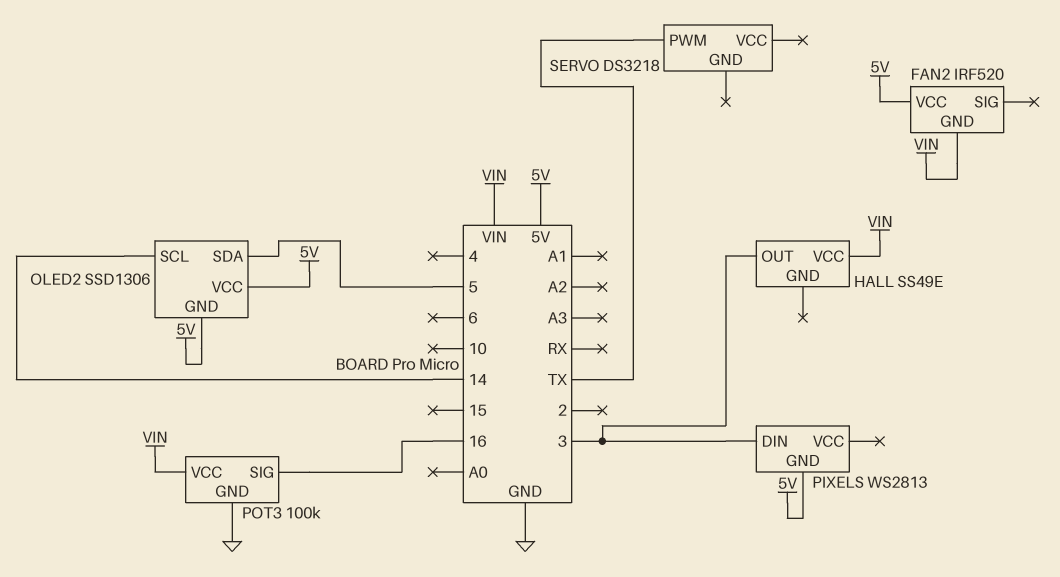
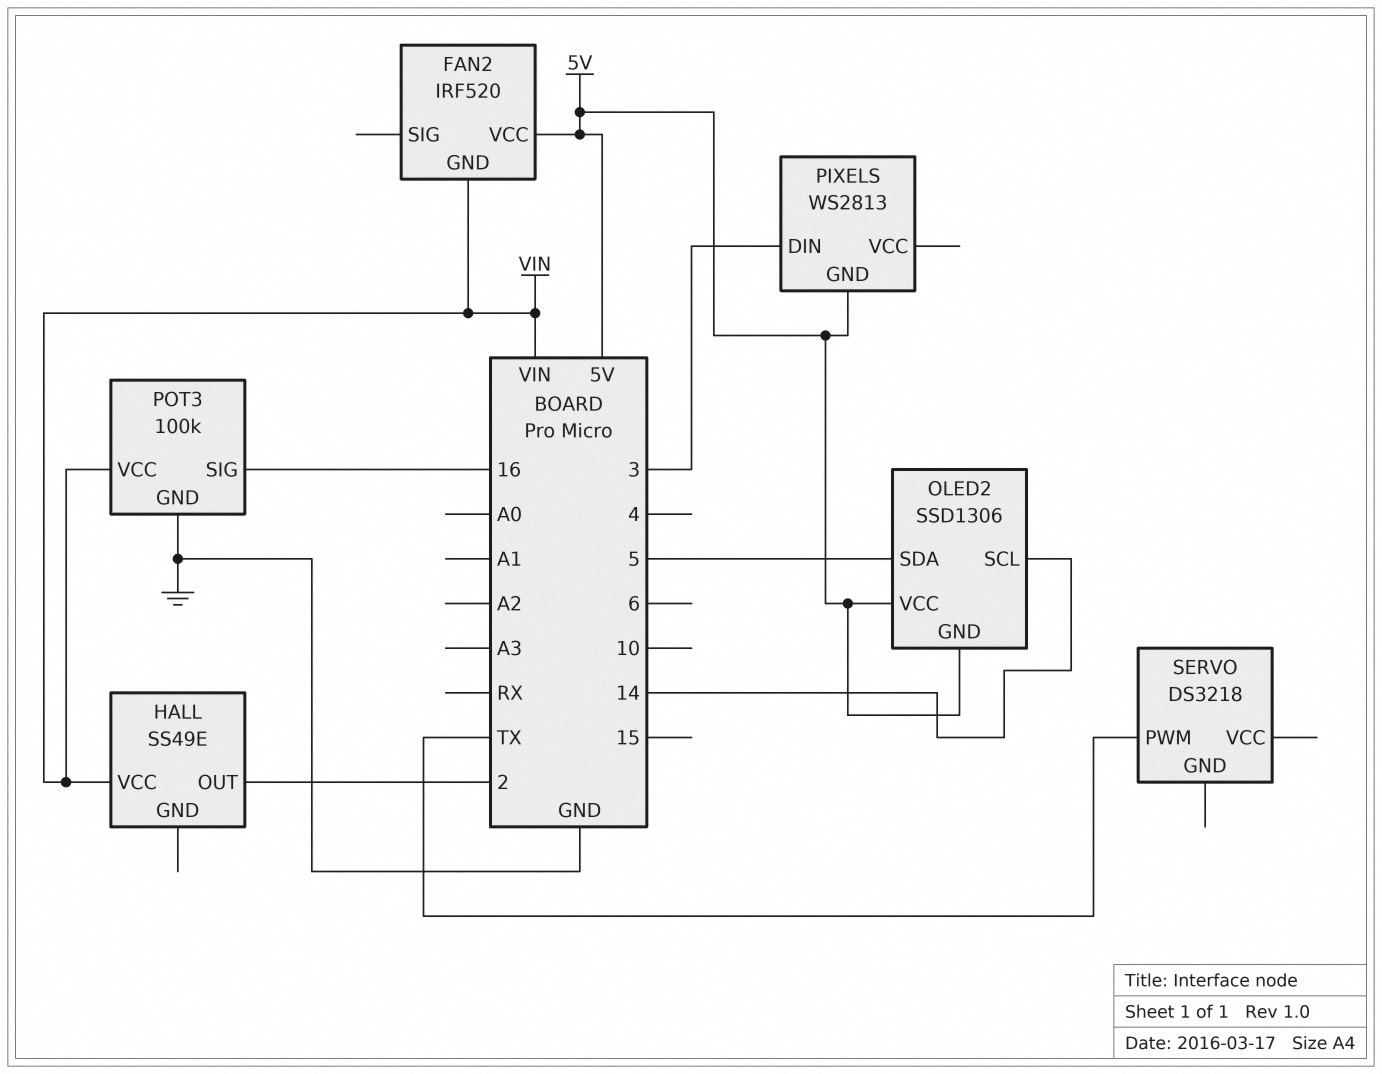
HALL pin OUT: 3 -> 2

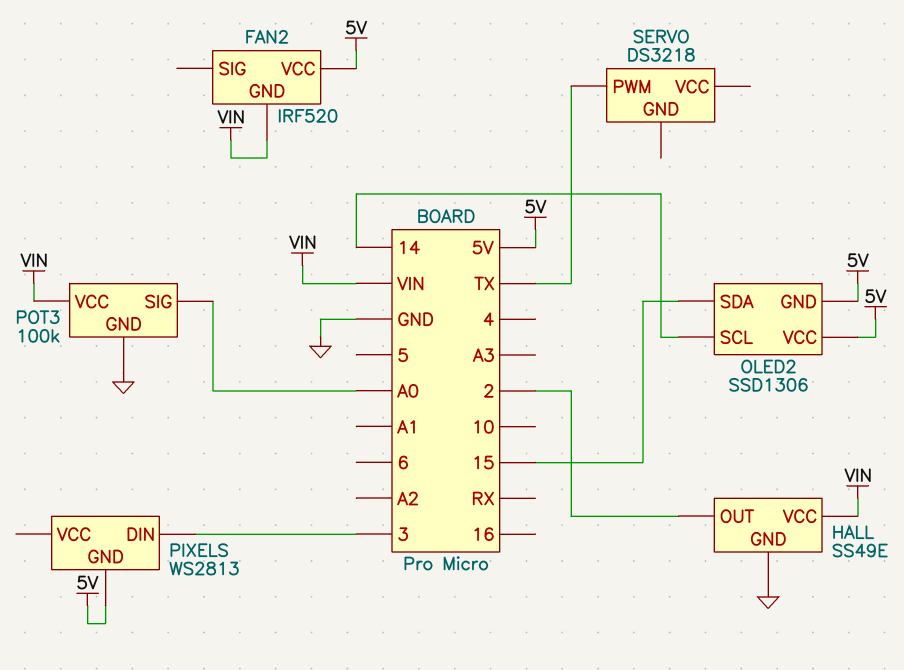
HALL pin GND: none -> GND
OLED2 pin SDA: 5 -> 15
POT3 pin SIG: 16 -> A0

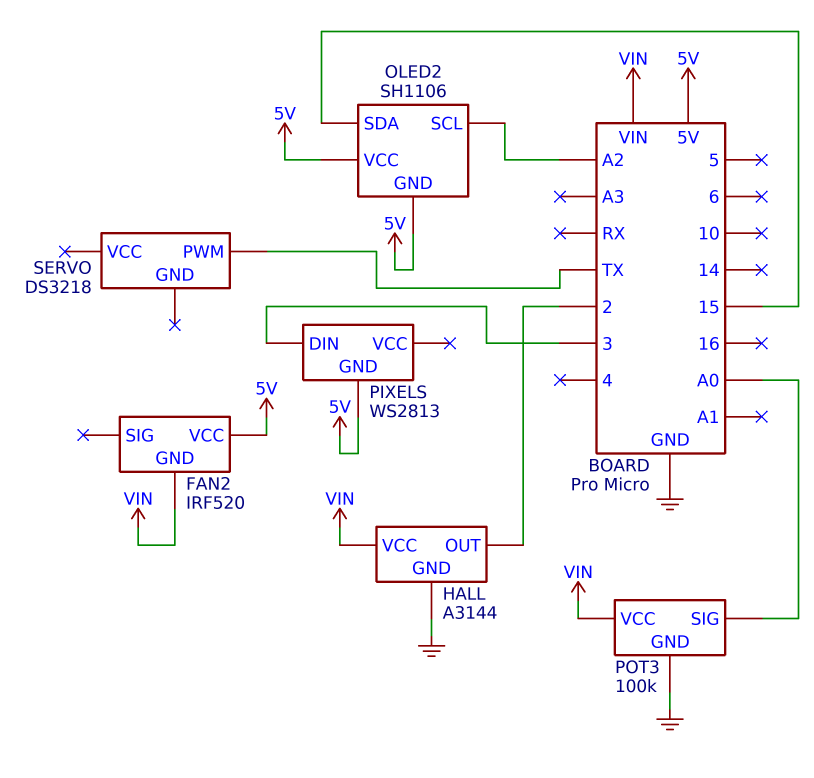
HALL: SS49E -> A3144
OLED2: SSD1306 -> SH1106
OLED2 pin SCL: 14 -> A2

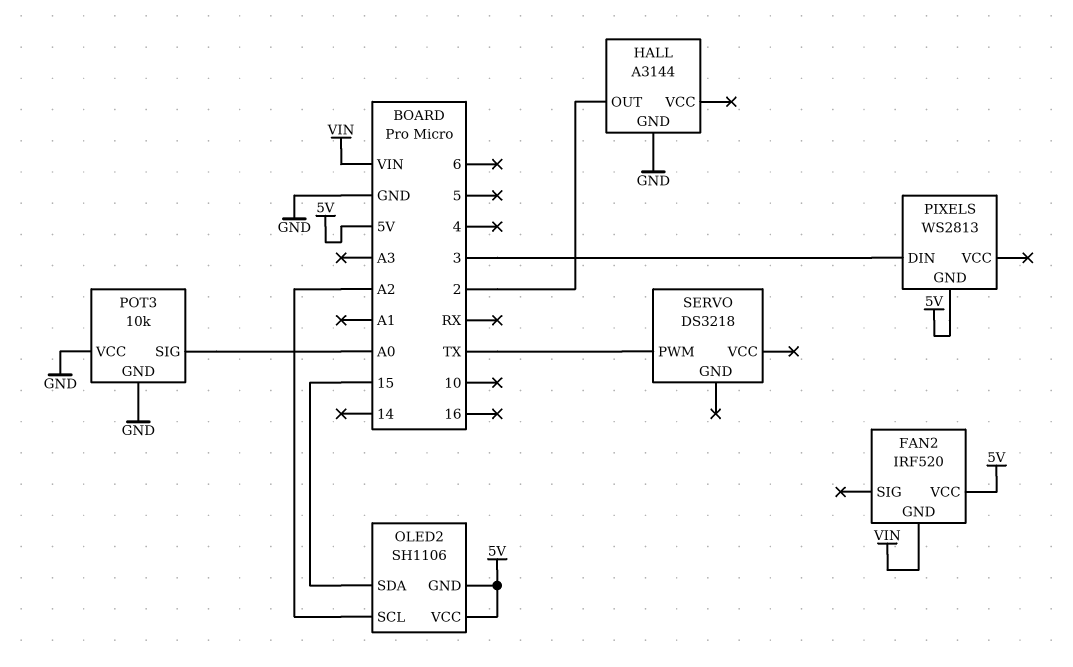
HALL pin VCC: VIN -> none
POT3: 100k -> 10k
POT3 pin VCC: VIN -> GND

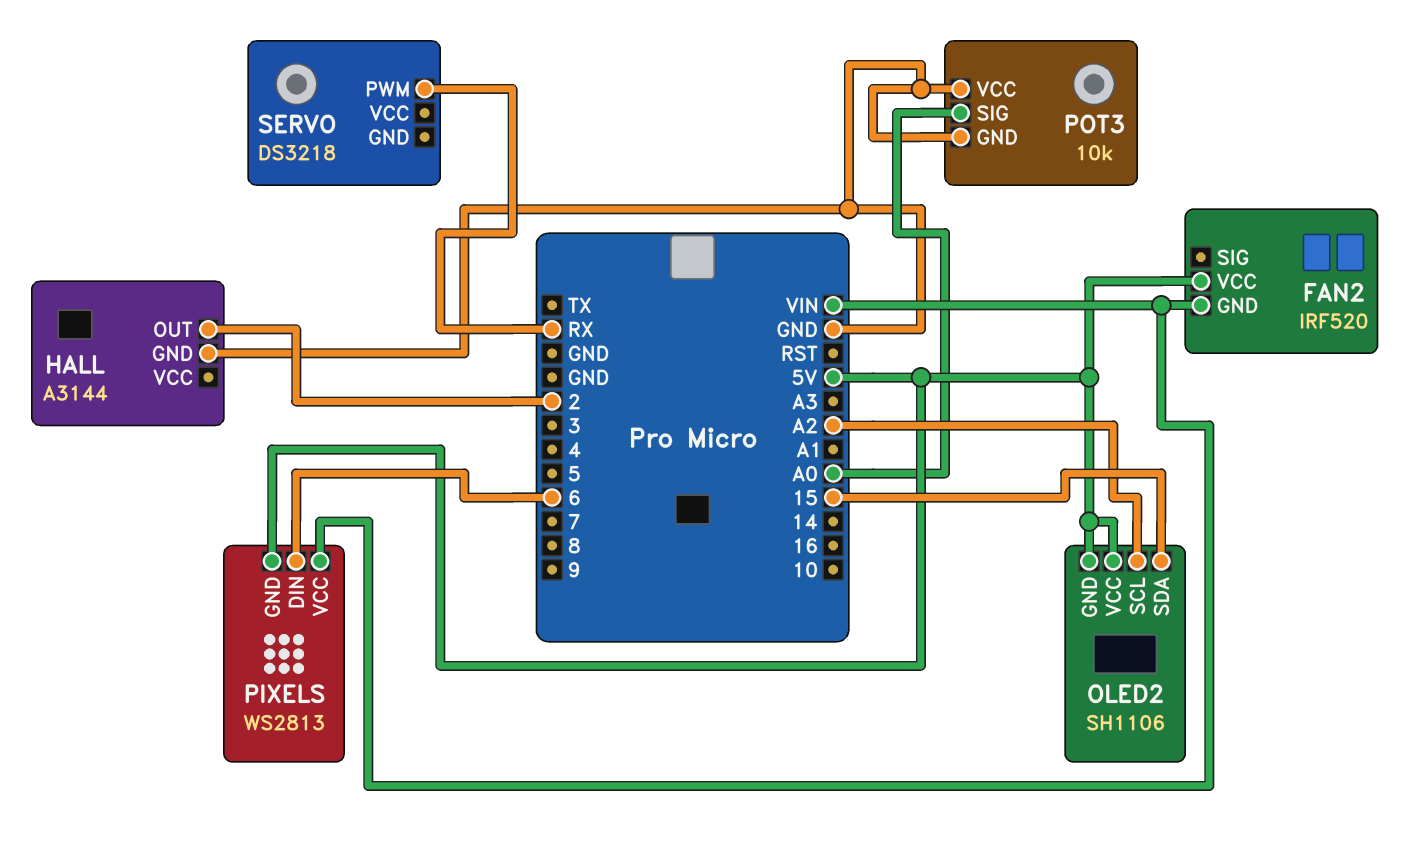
PIXELS pin DIN: 3 -> 6
PIXELS pin VCC: none -> VIN
SERVO pin PWM: TX -> RX

